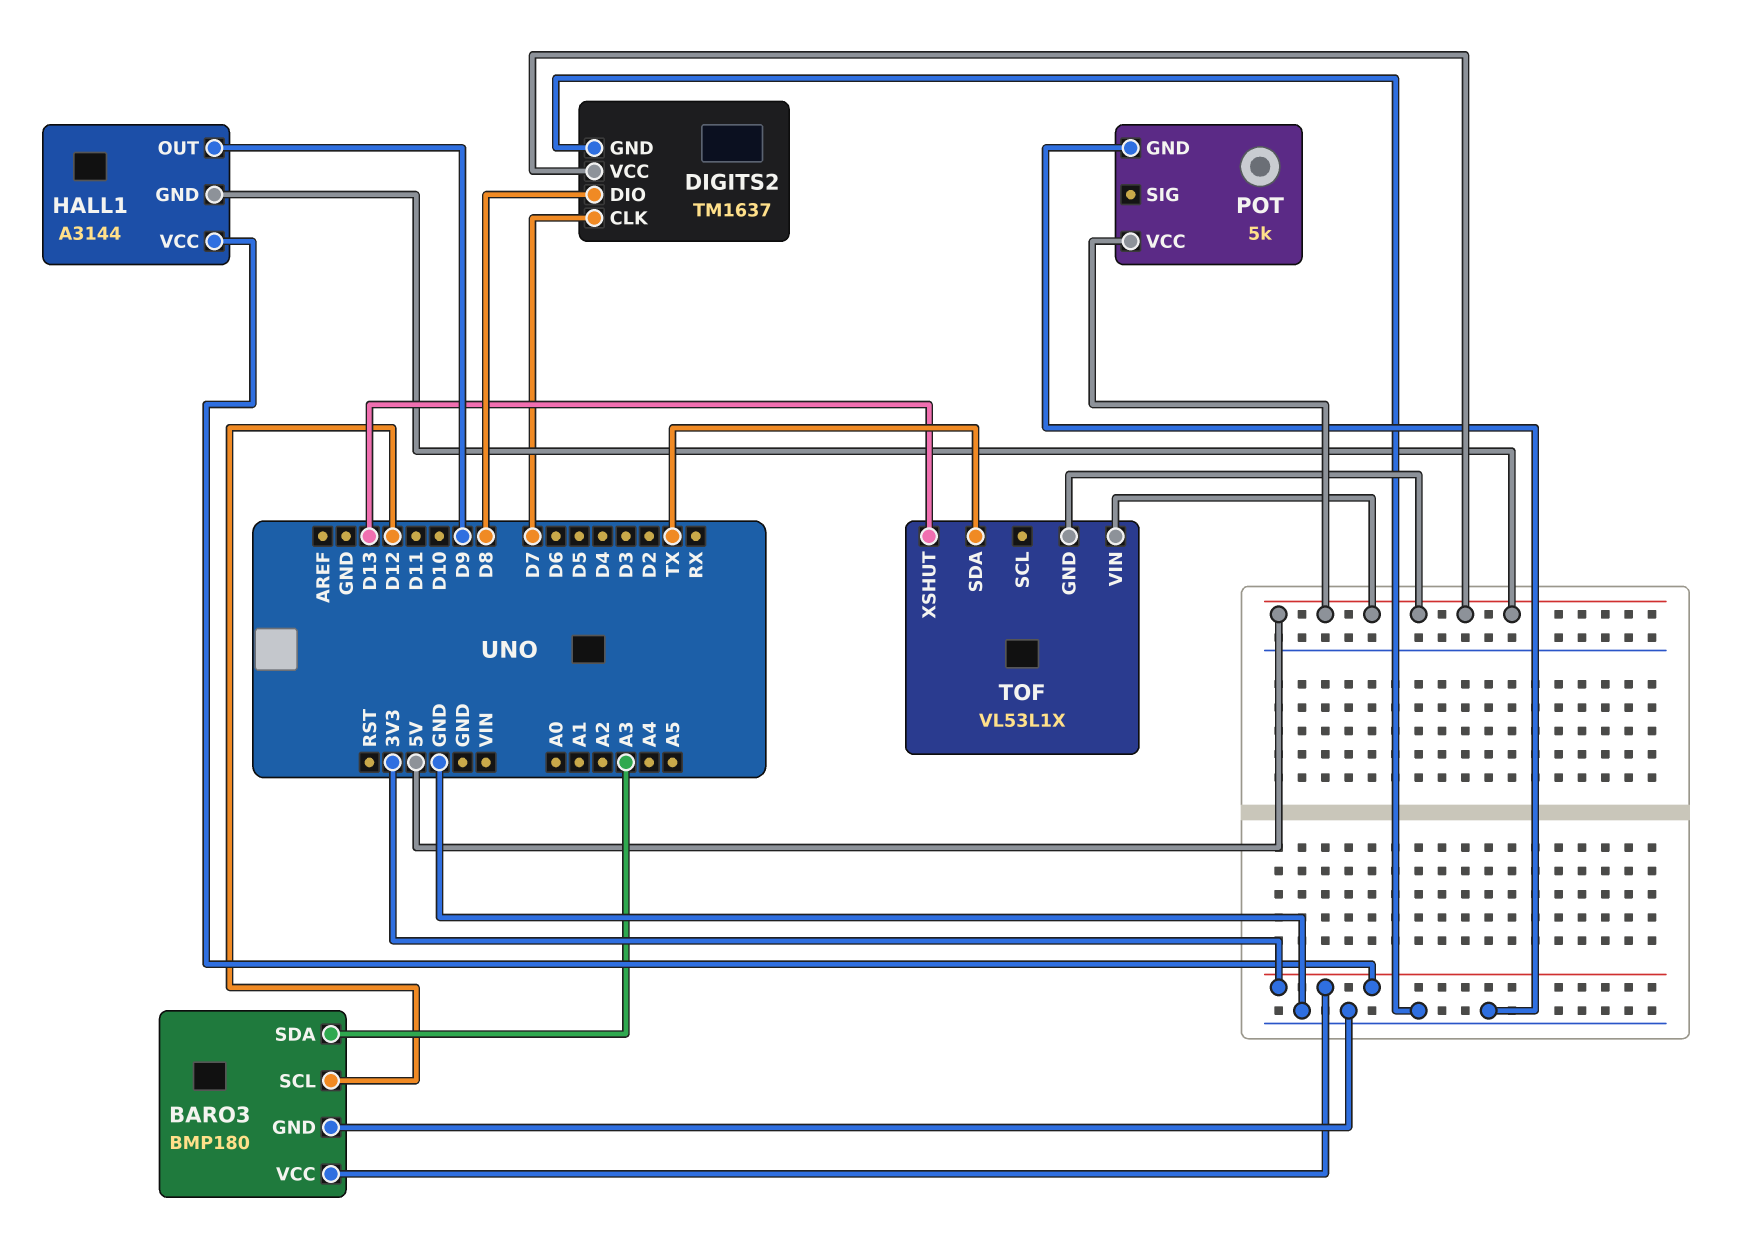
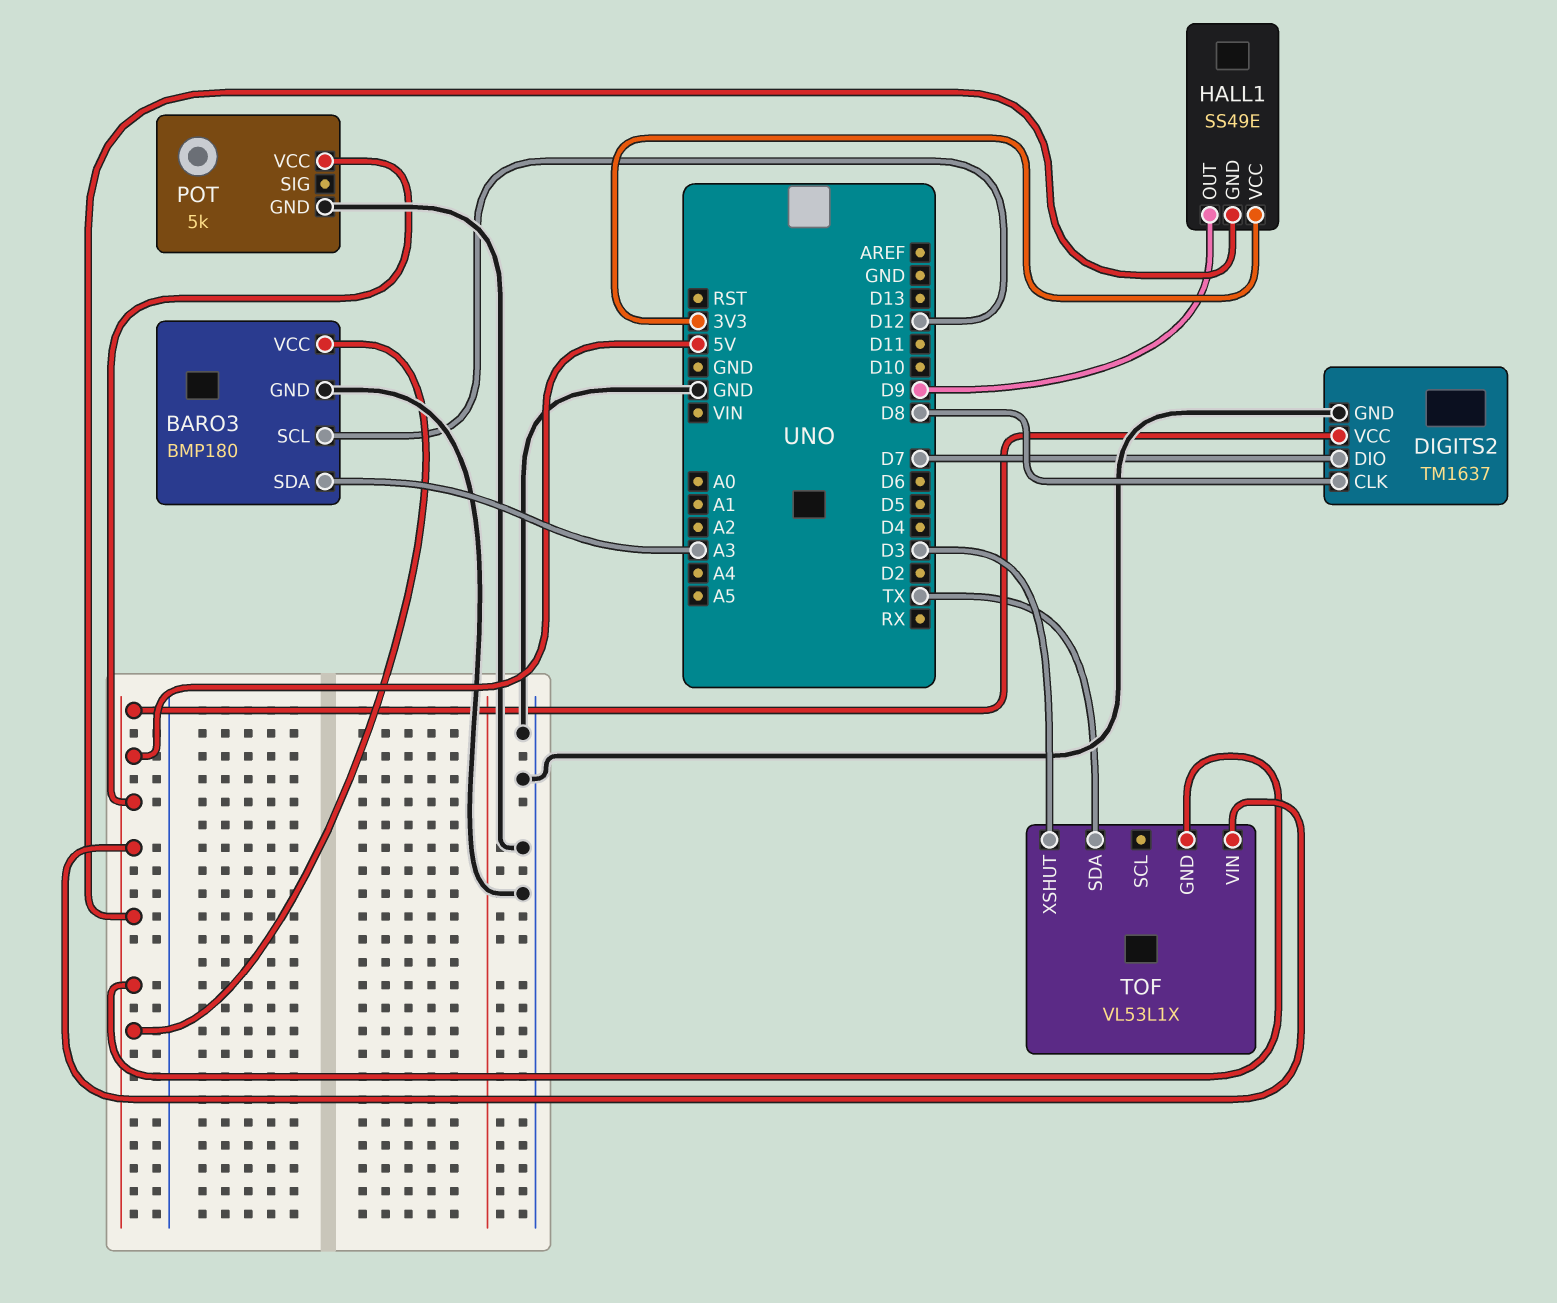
BARO3 pin VCC: 3V3 -> 5V
DIGITS2 pin CLK: D7 -> D8
DIGITS2 pin DIO: D8 -> D7
HALL1: A3144 -> SS49E
TOF pin XSHUT: D13 -> D3

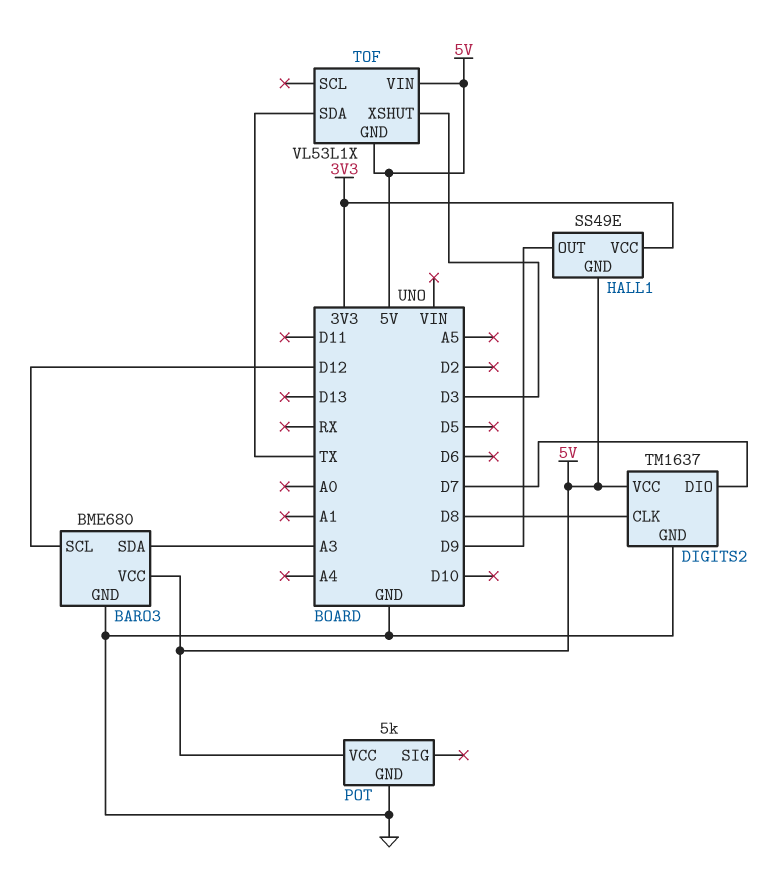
BARO3: BMP180 -> BME680

